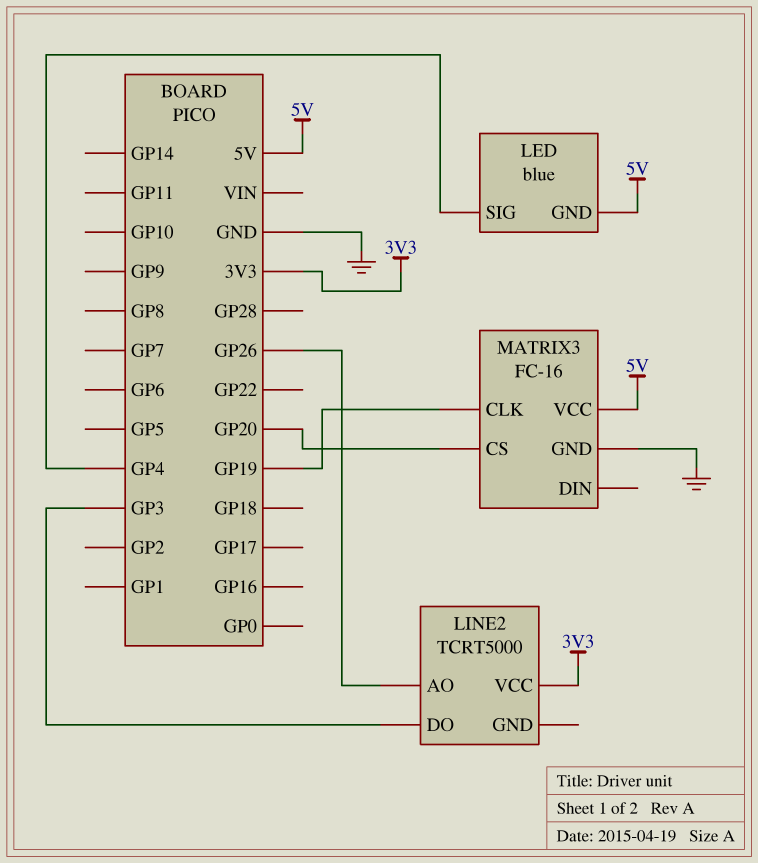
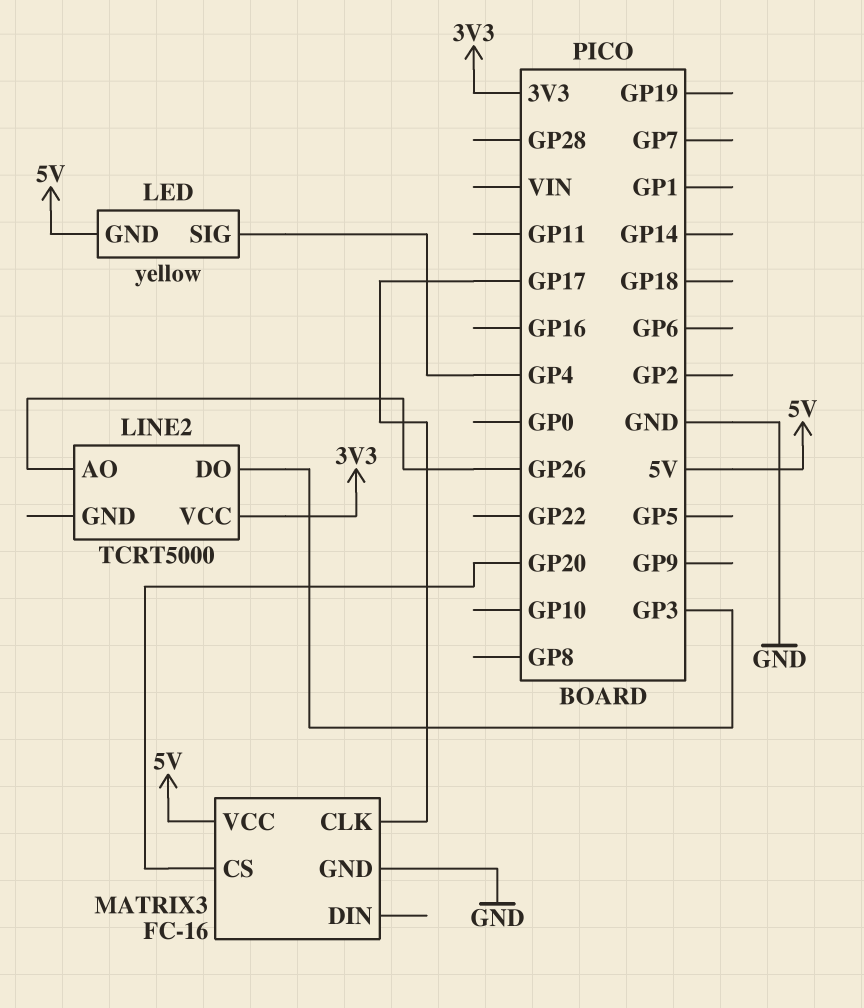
LED: blue -> yellow
MATRIX3 pin CLK: GP19 -> GP17

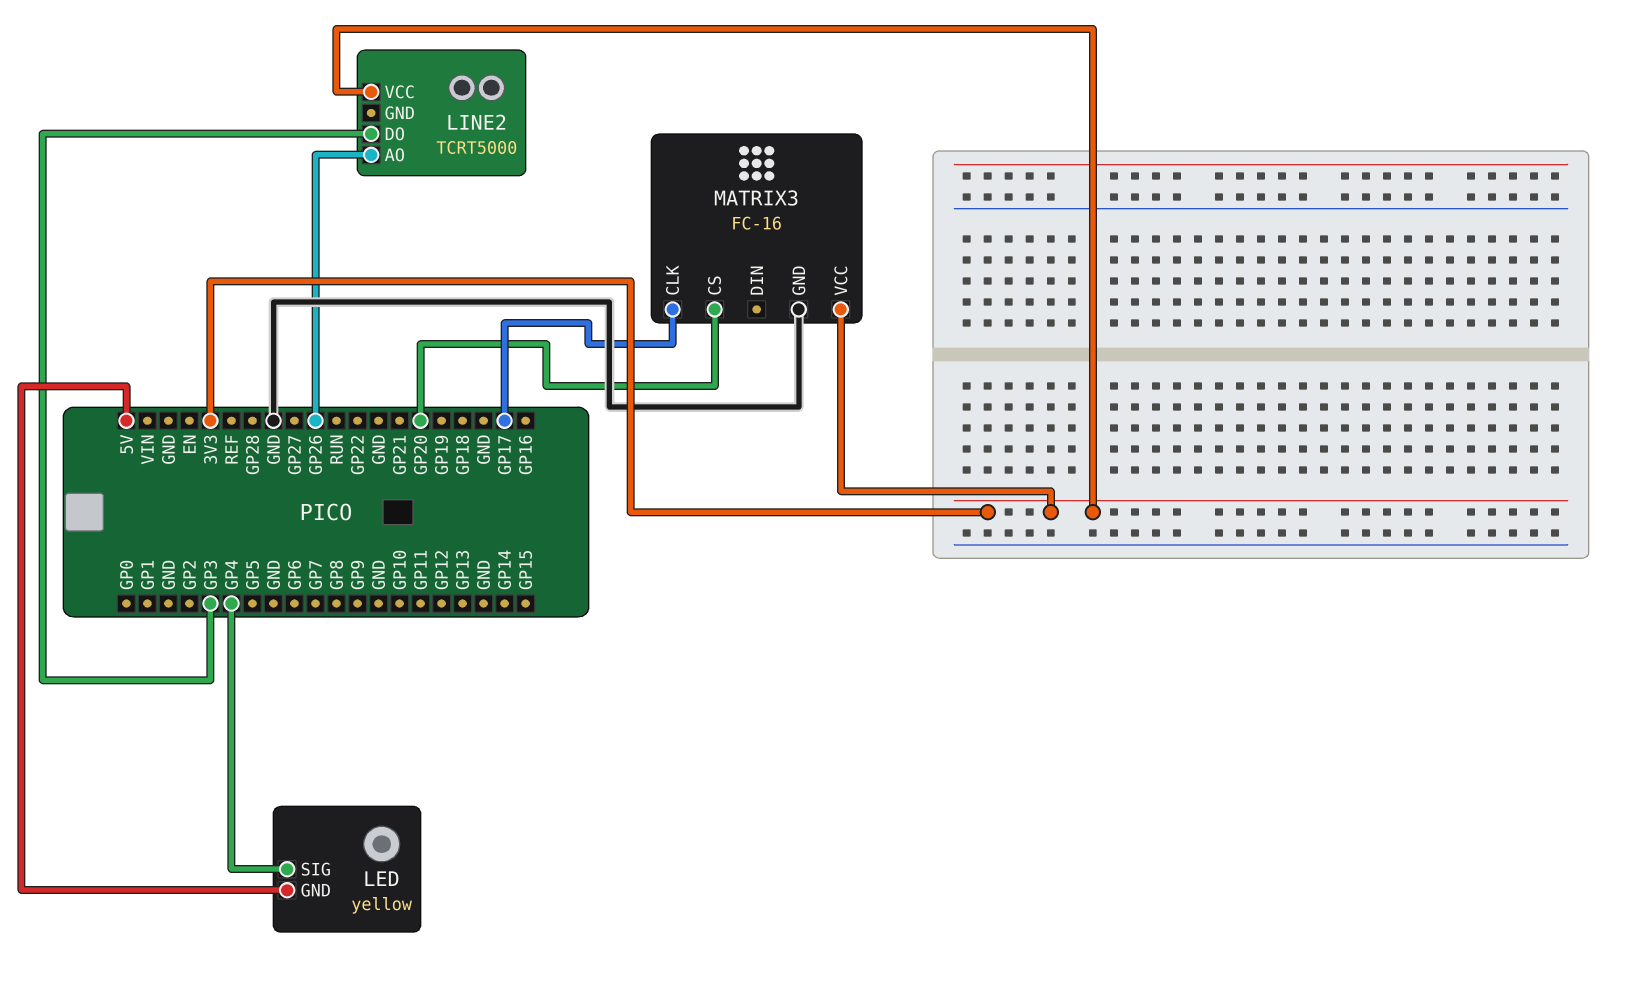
MATRIX3 pin VCC: 5V -> 3V3

